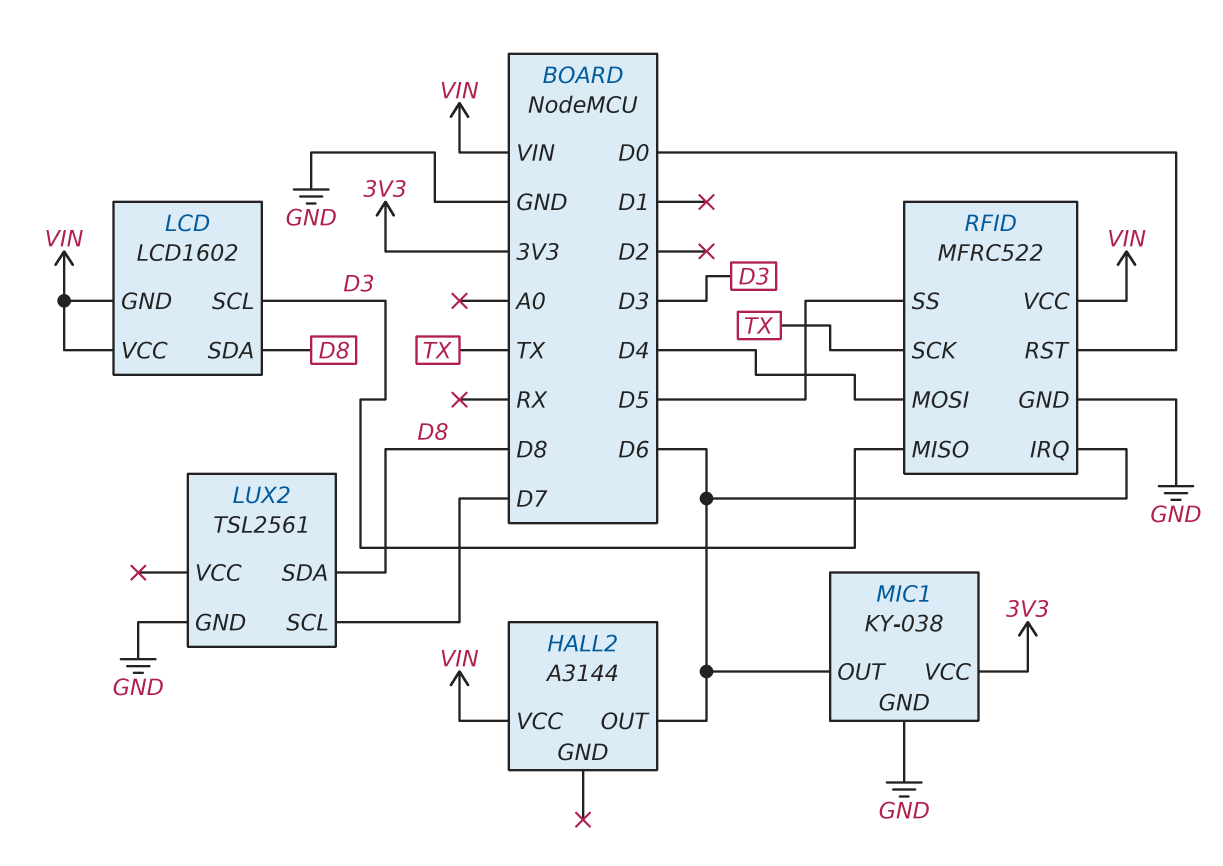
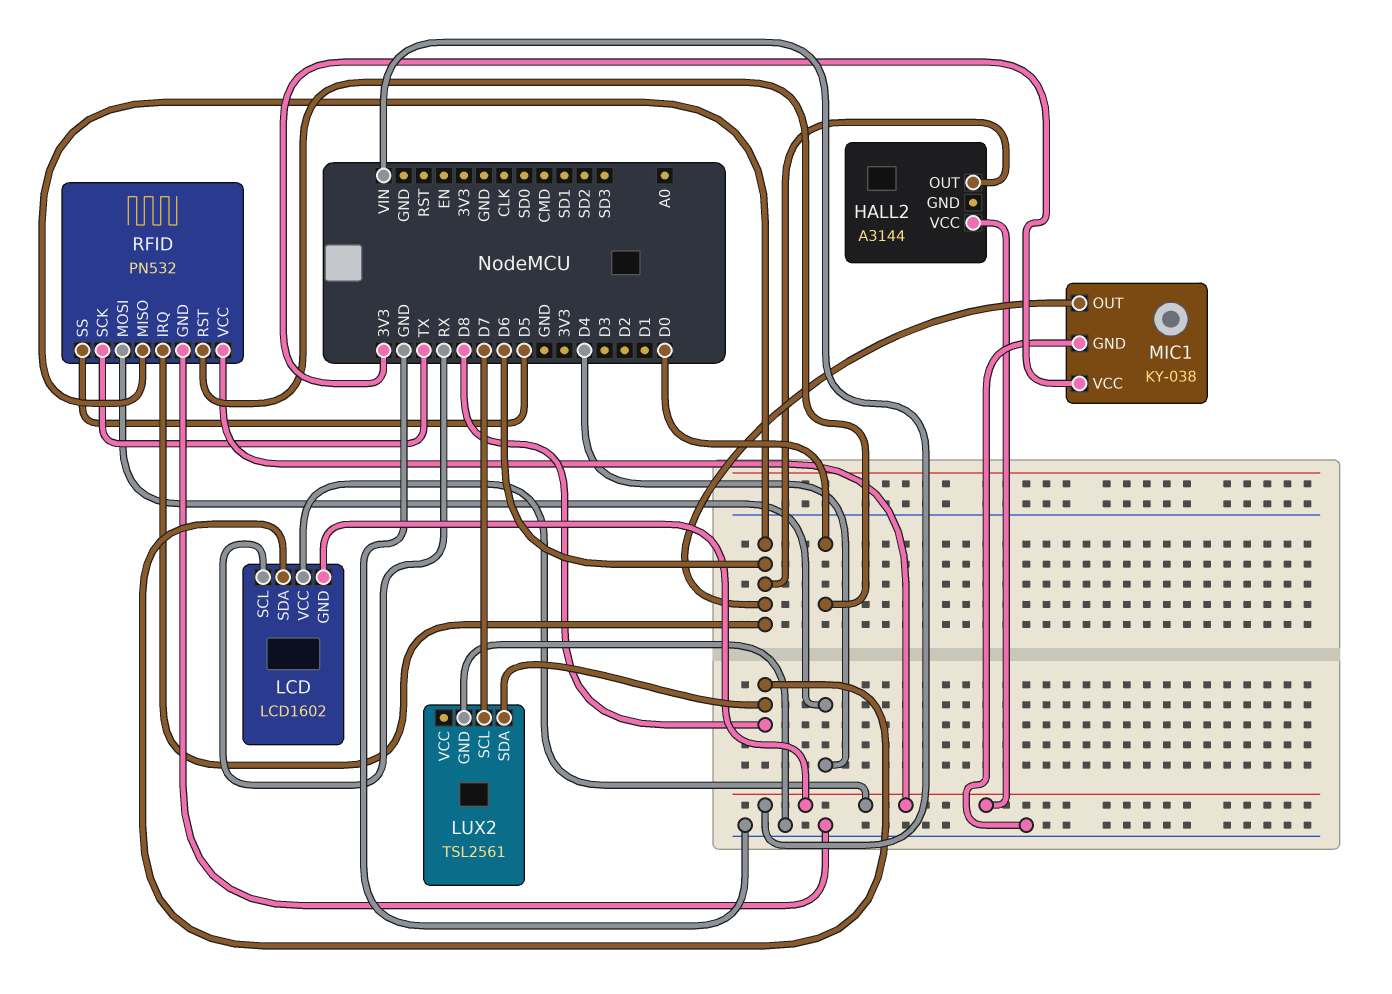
LCD pin SCL: D3 -> RX
RFID: MFRC522 -> PN532
RFID pin MISO: D3 -> D6

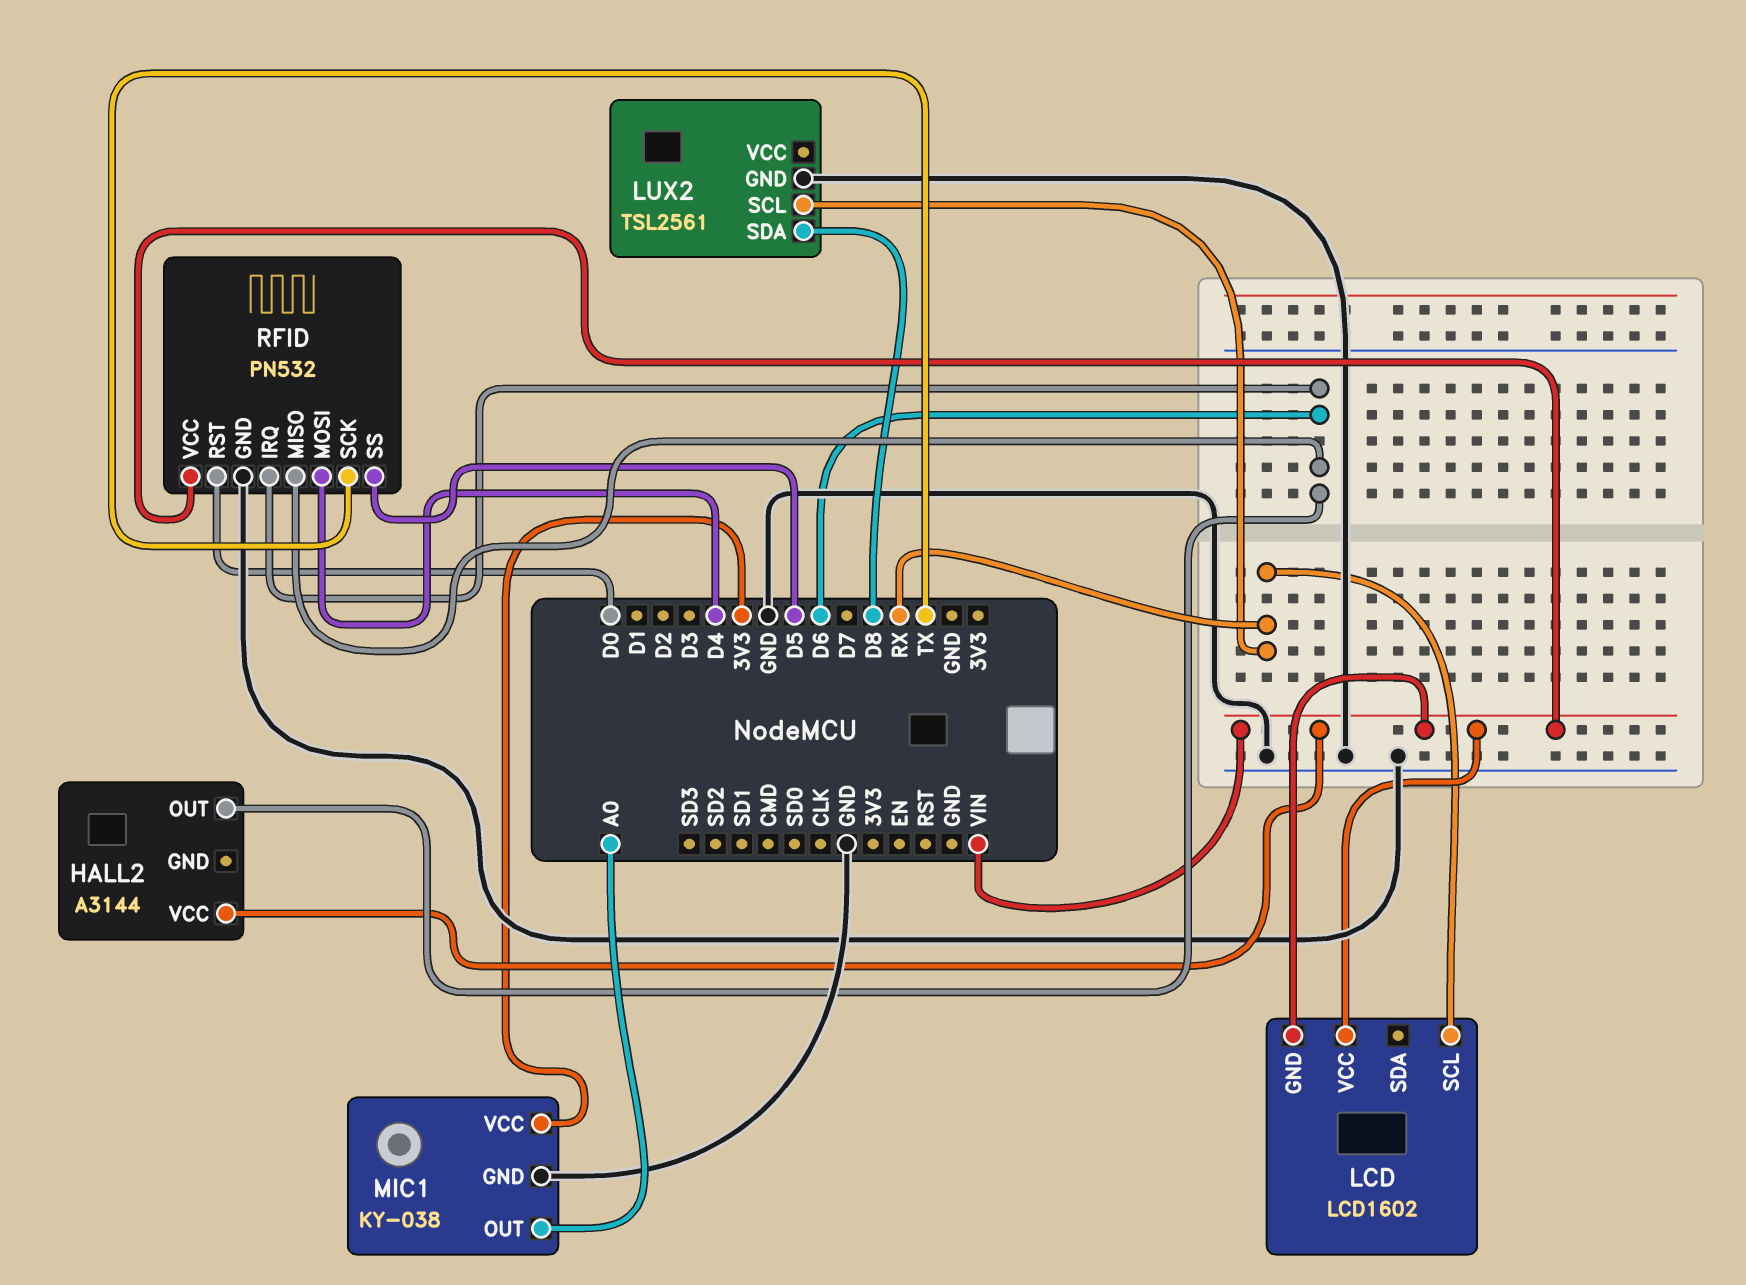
LCD pin SDA: D8 -> none
LUX2 pin SCL: D7 -> RX
MIC1 pin OUT: D6 -> A0

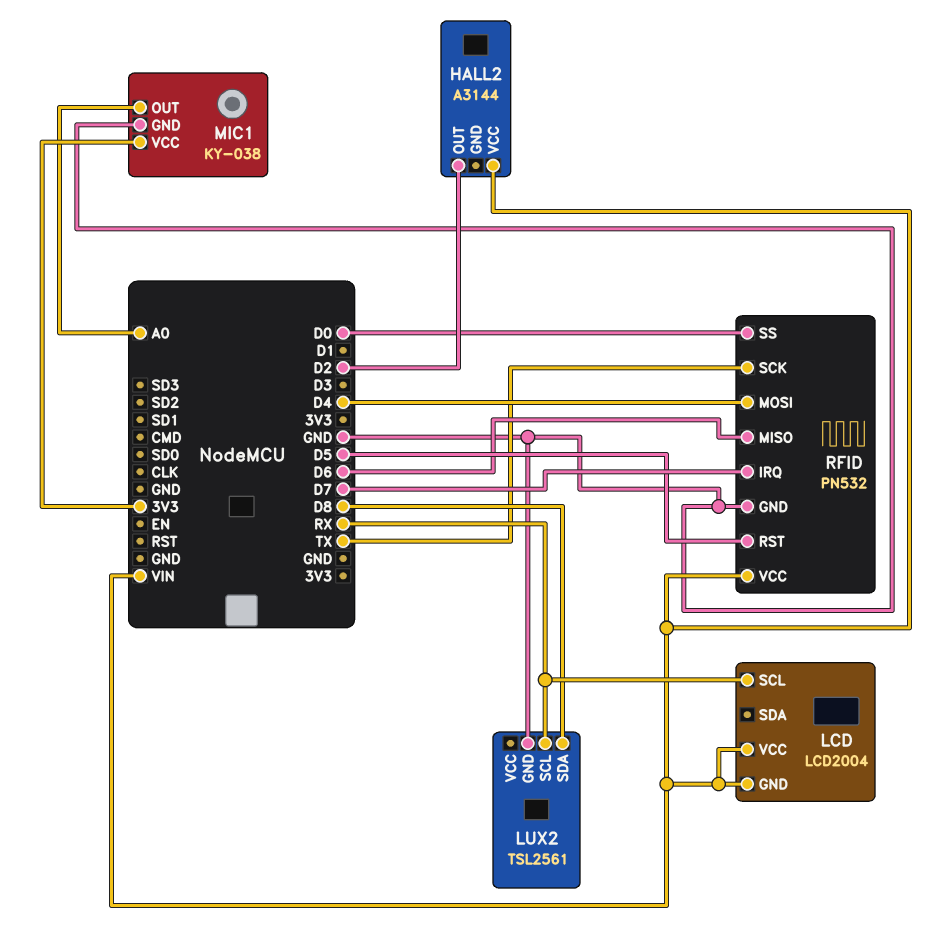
HALL2 pin OUT: D6 -> D2
LCD: LCD1602 -> LCD2004
RFID pin IRQ: D6 -> D7
RFID pin RST: D0 -> D5
RFID pin SS: D5 -> D0

